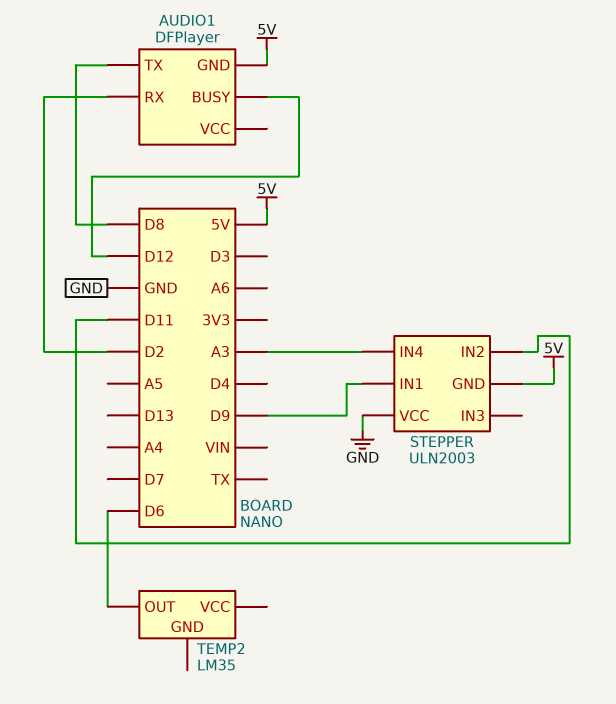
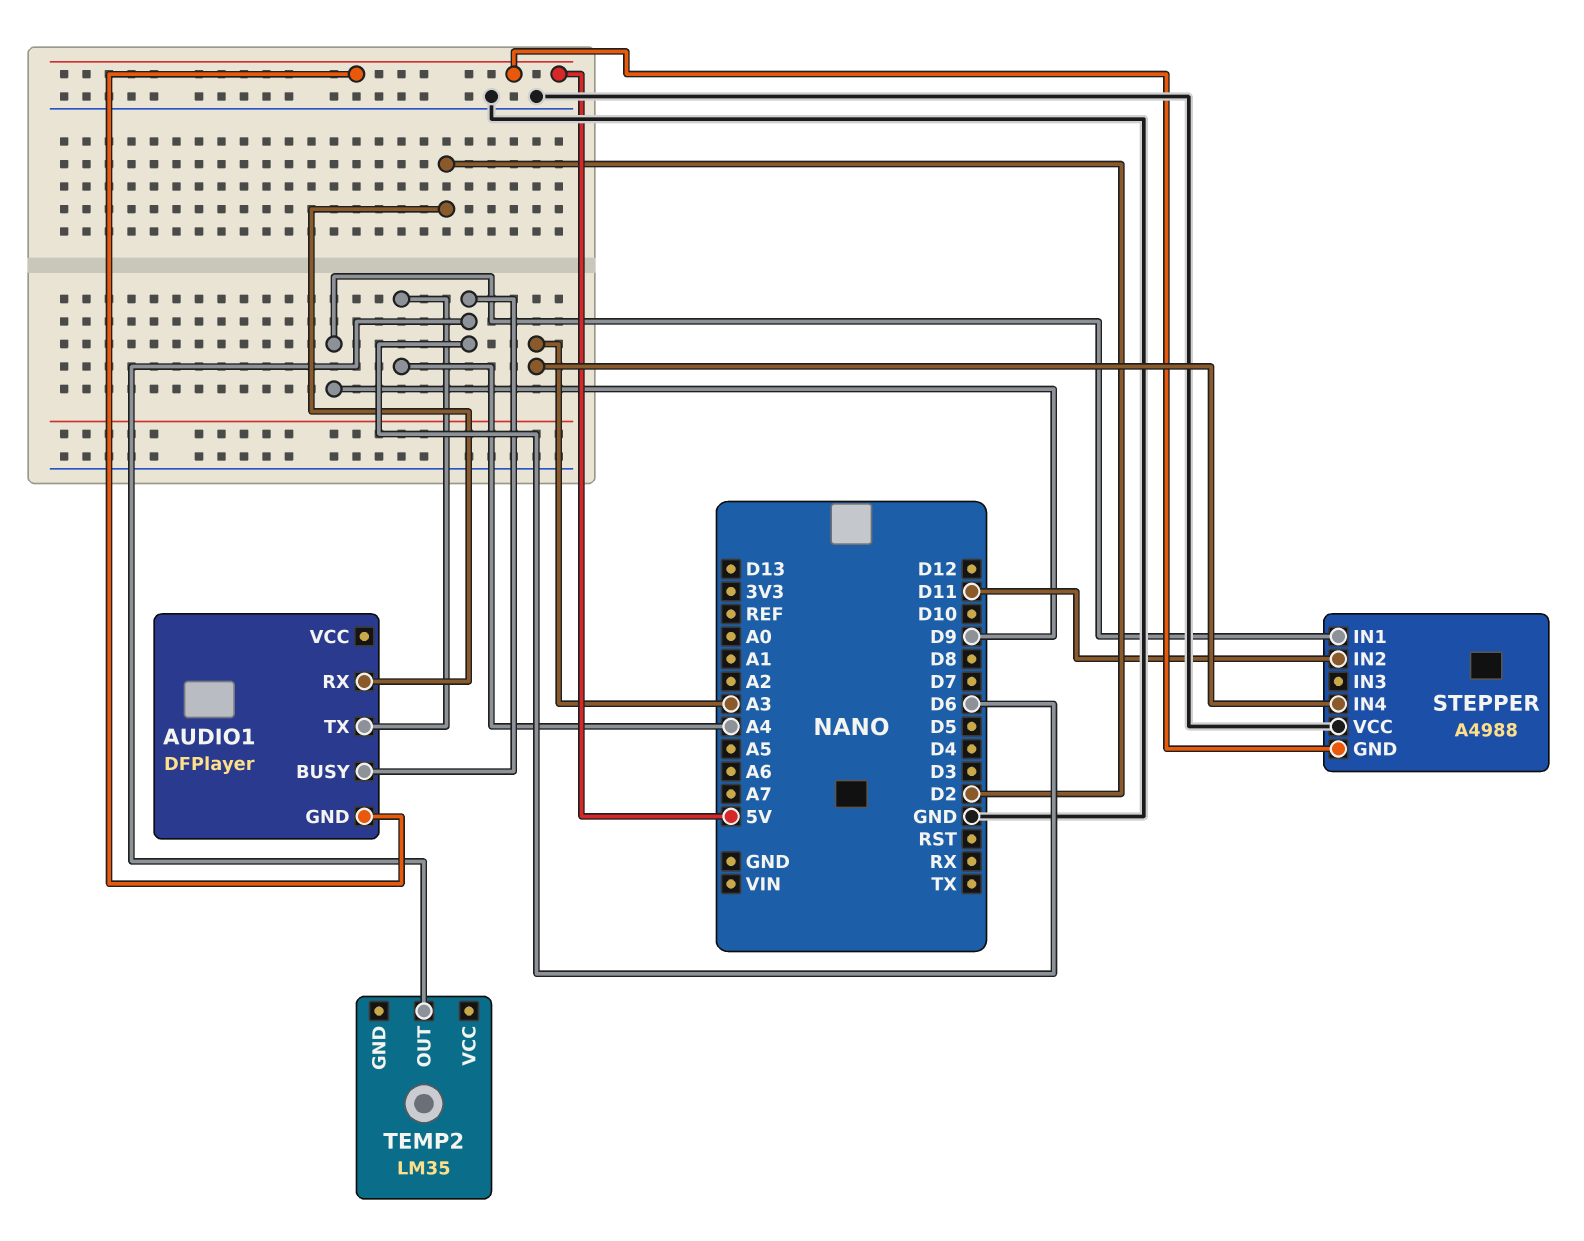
AUDIO1 pin BUSY: D12 -> D6
AUDIO1 pin TX: D8 -> A4
STEPPER: ULN2003 -> A4988

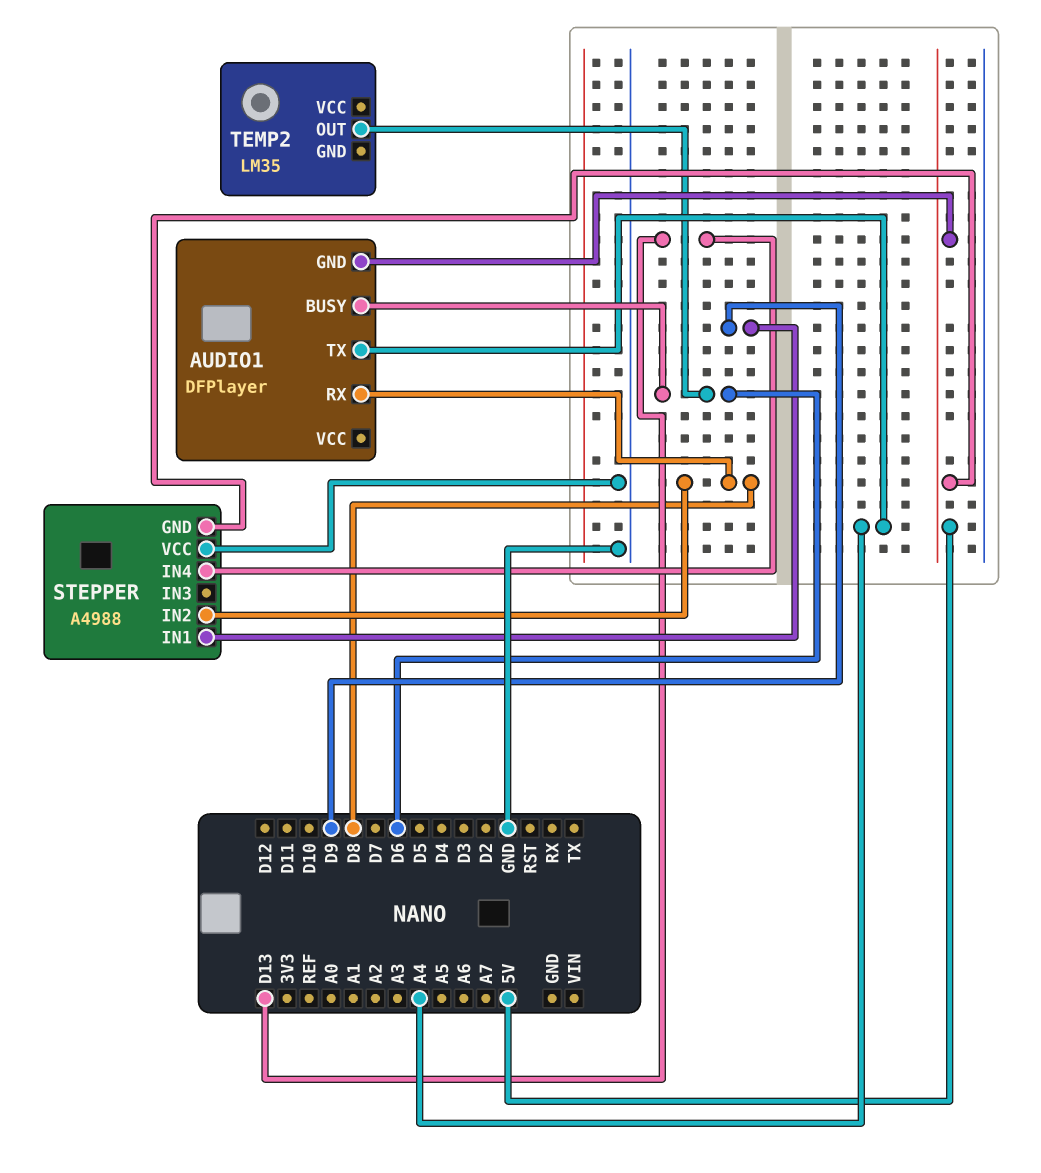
AUDIO1 pin RX: D2 -> D8
STEPPER pin IN2: D11 -> D8
STEPPER pin IN4: A3 -> D13

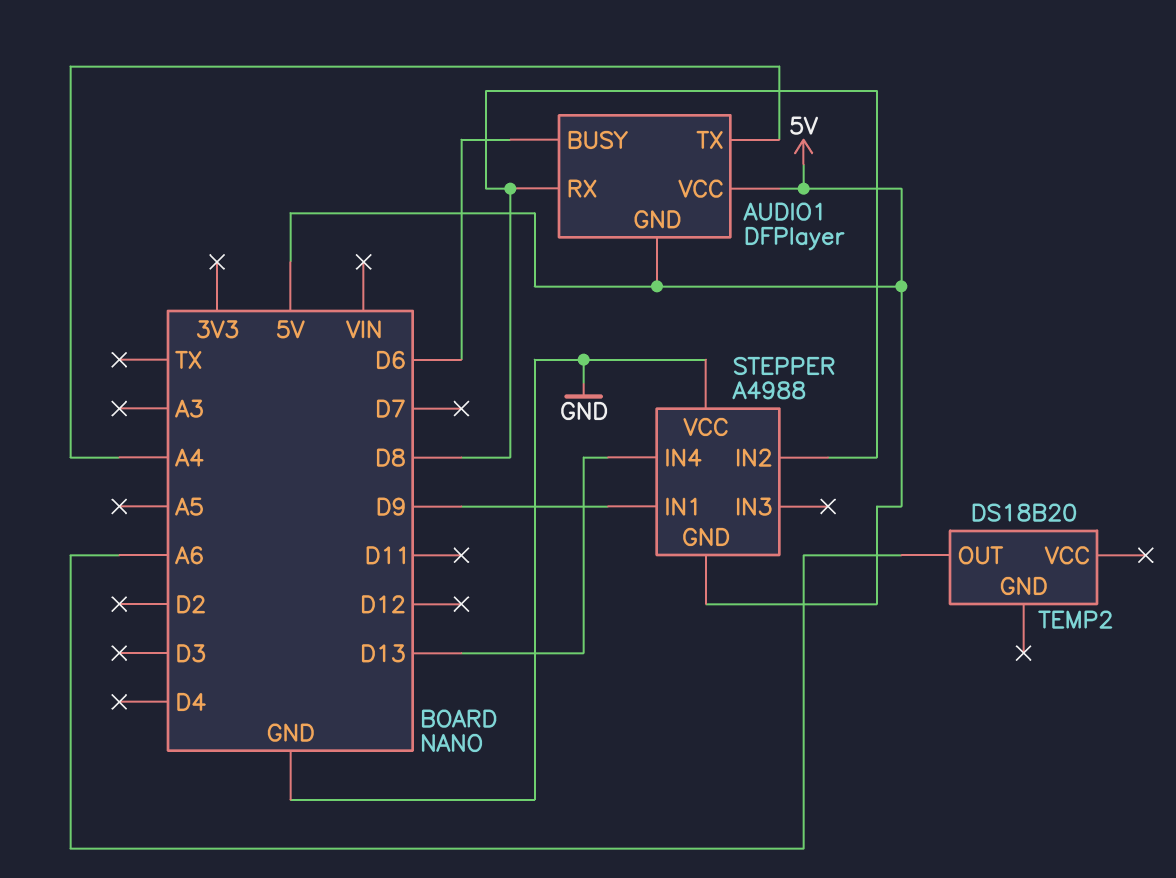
AUDIO1 pin VCC: none -> 5V
TEMP2: LM35 -> DS18B20
TEMP2 pin OUT: D6 -> A6

